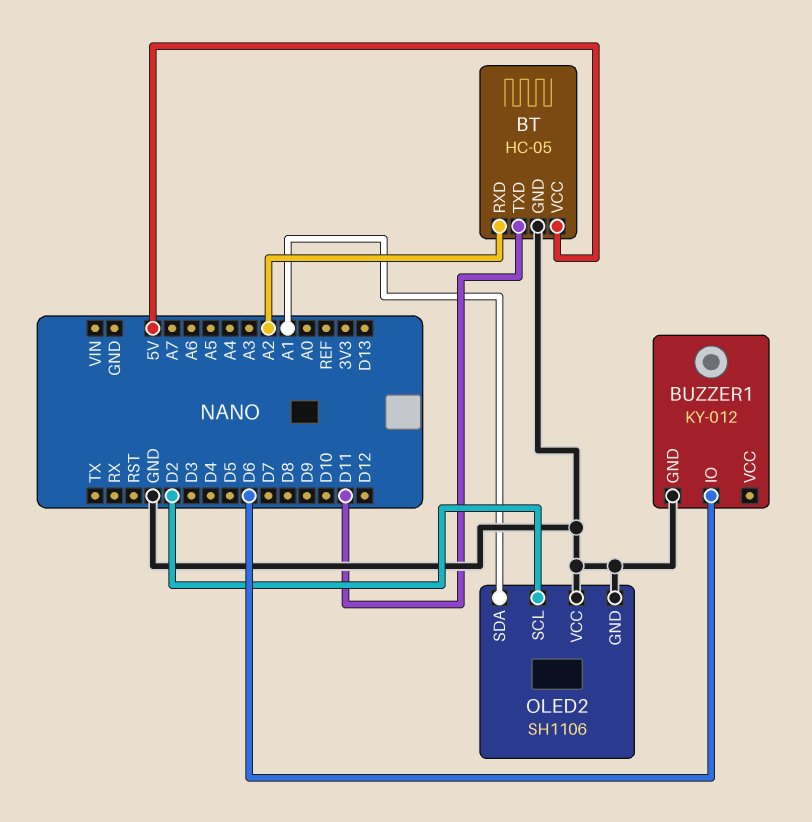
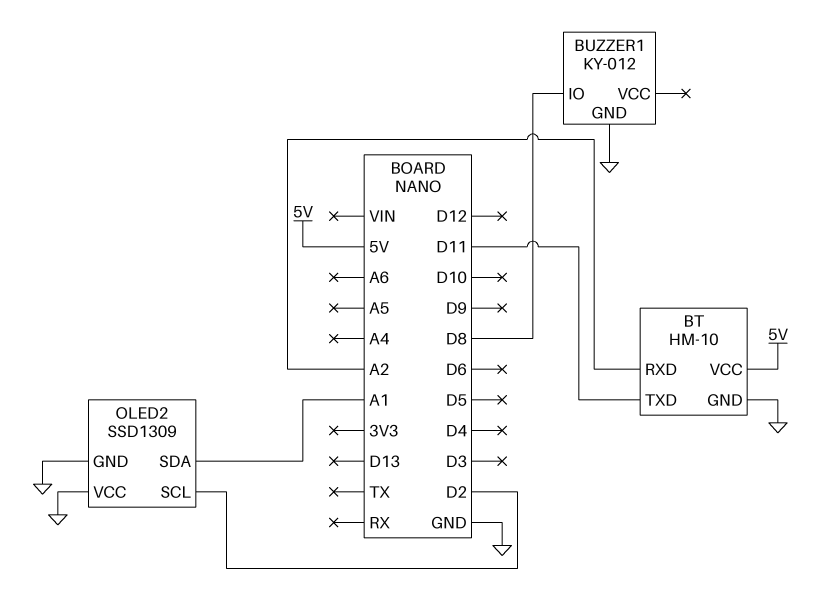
BT: HC-05 -> HM-10
BUZZER1 pin IO: D6 -> D8
OLED2: SH1106 -> SSD1309

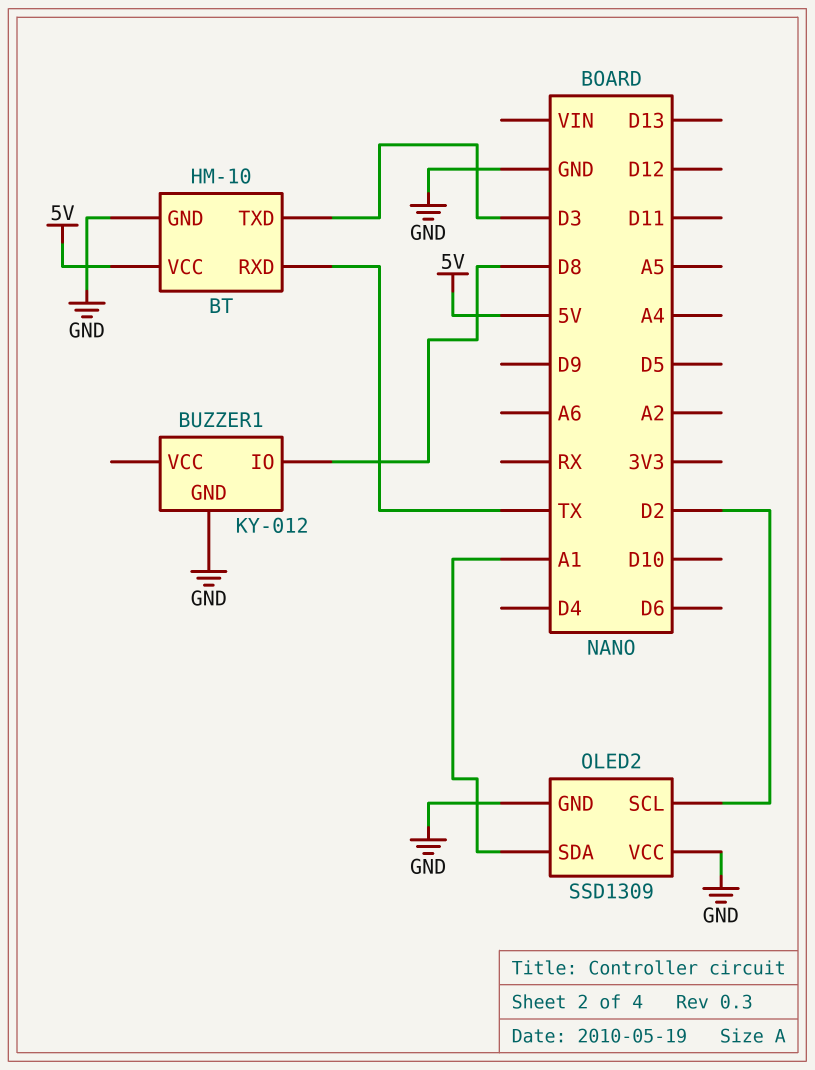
BT pin RXD: A2 -> TX
BT pin TXD: D11 -> D3

